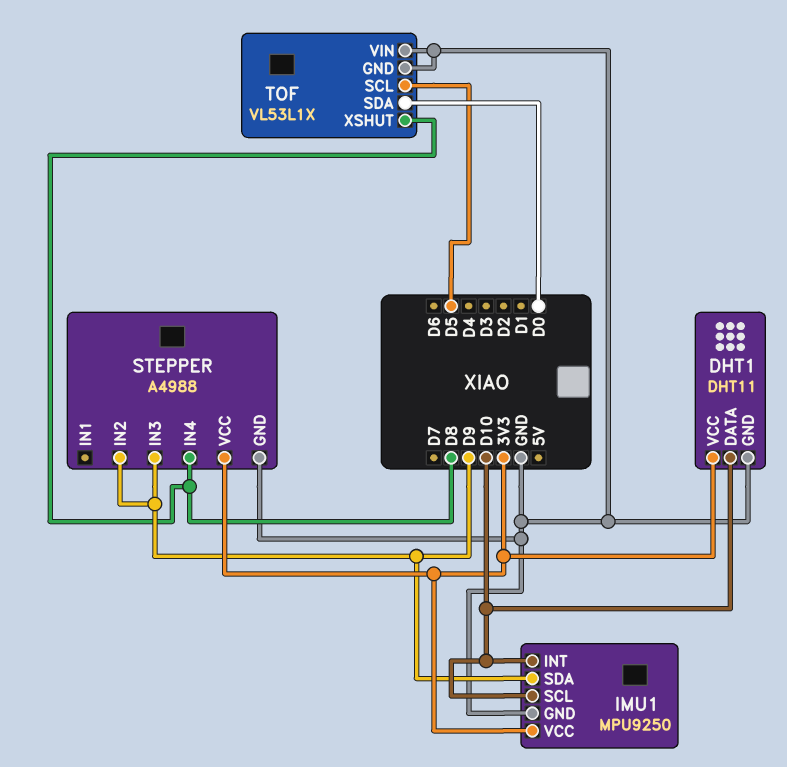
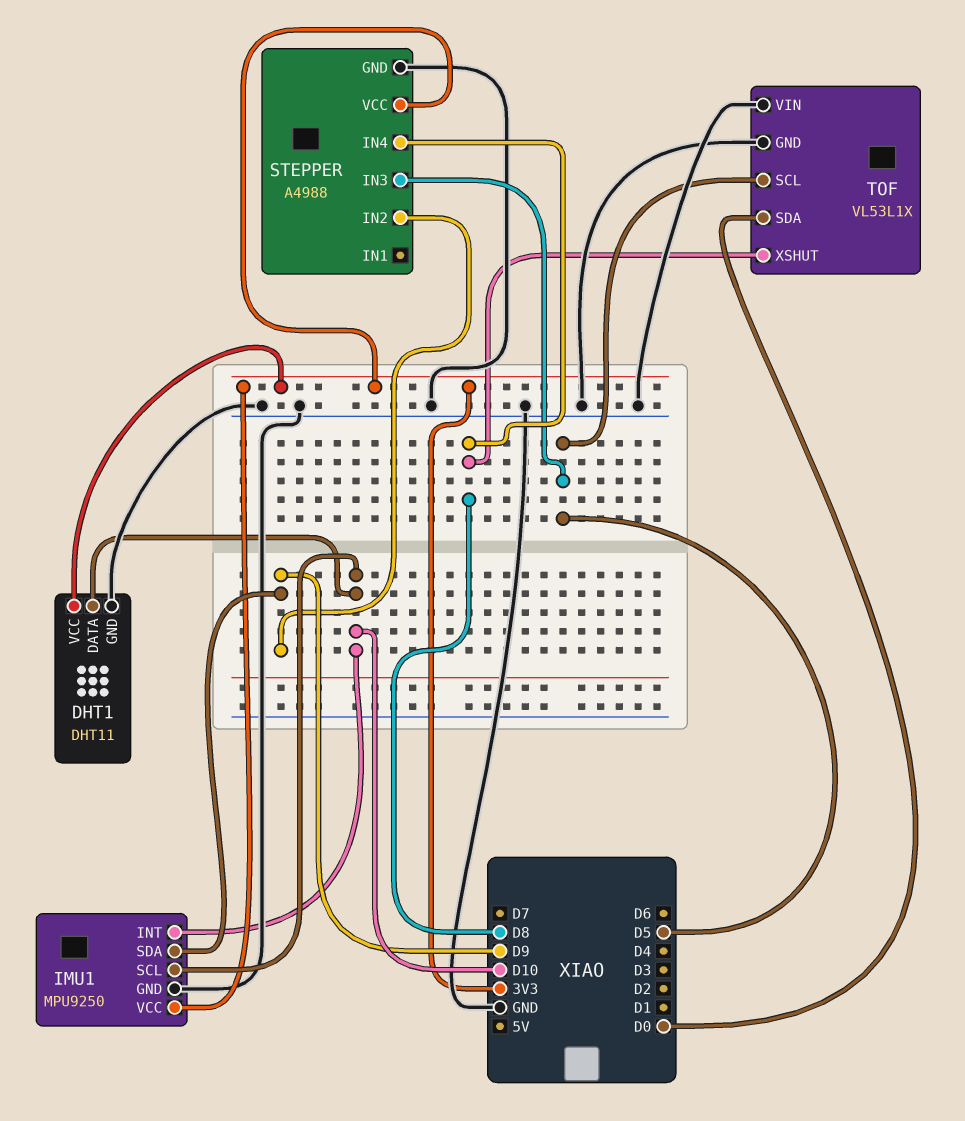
STEPPER pin IN3: D9 -> D5

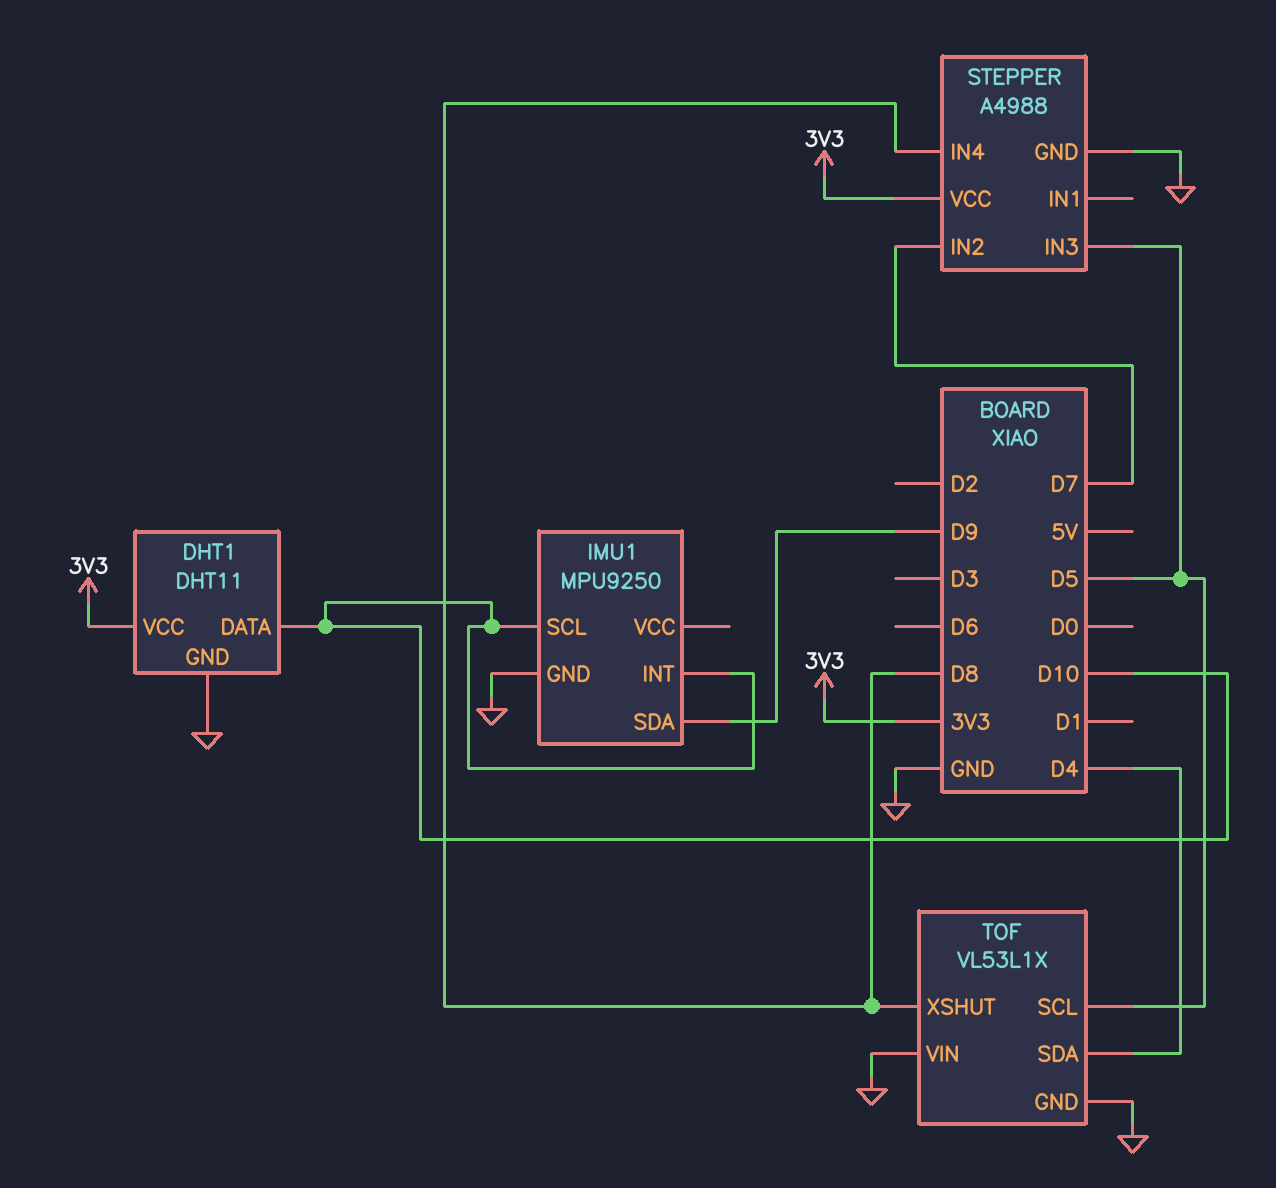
IMU1 pin VCC: 3V3 -> none
STEPPER pin IN2: D9 -> D7
TOF pin SDA: D0 -> D4

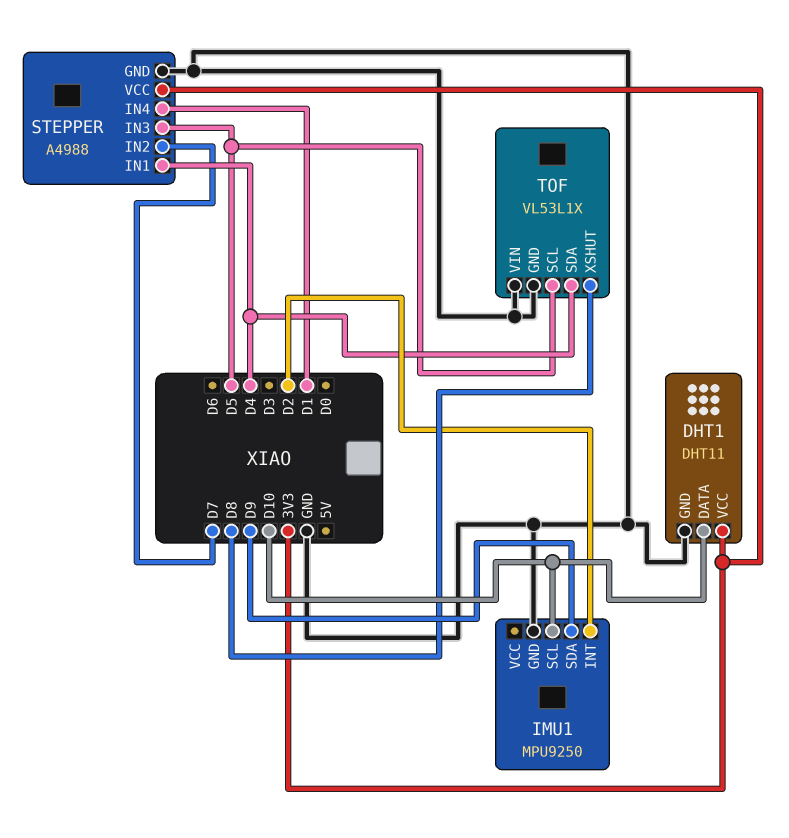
IMU1 pin INT: D10 -> D2
STEPPER pin IN1: none -> D4
STEPPER pin IN4: D8 -> D1

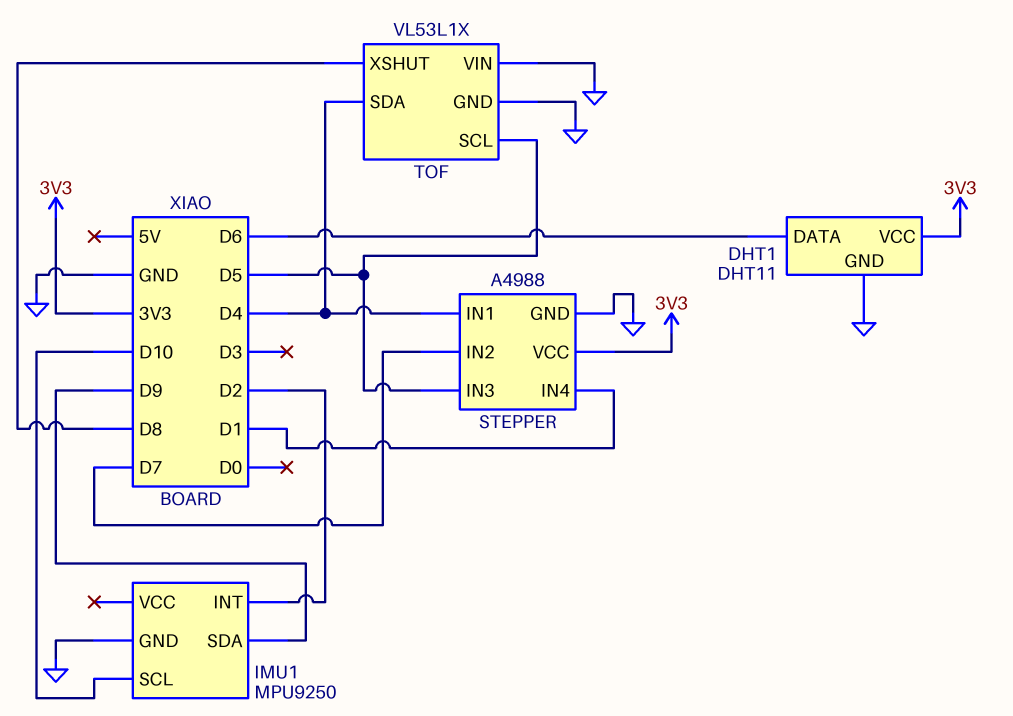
DHT1 pin DATA: D10 -> D6

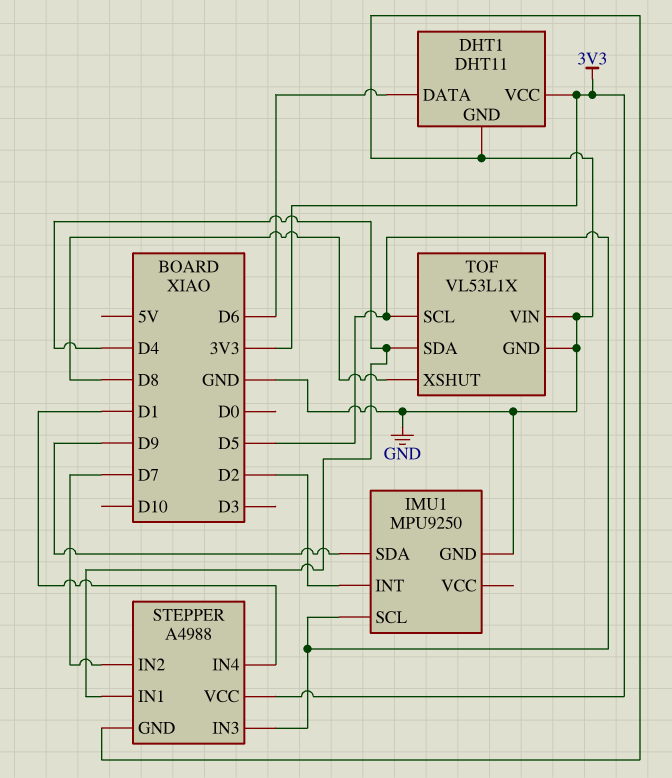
IMU1 pin SCL: D10 -> D5

